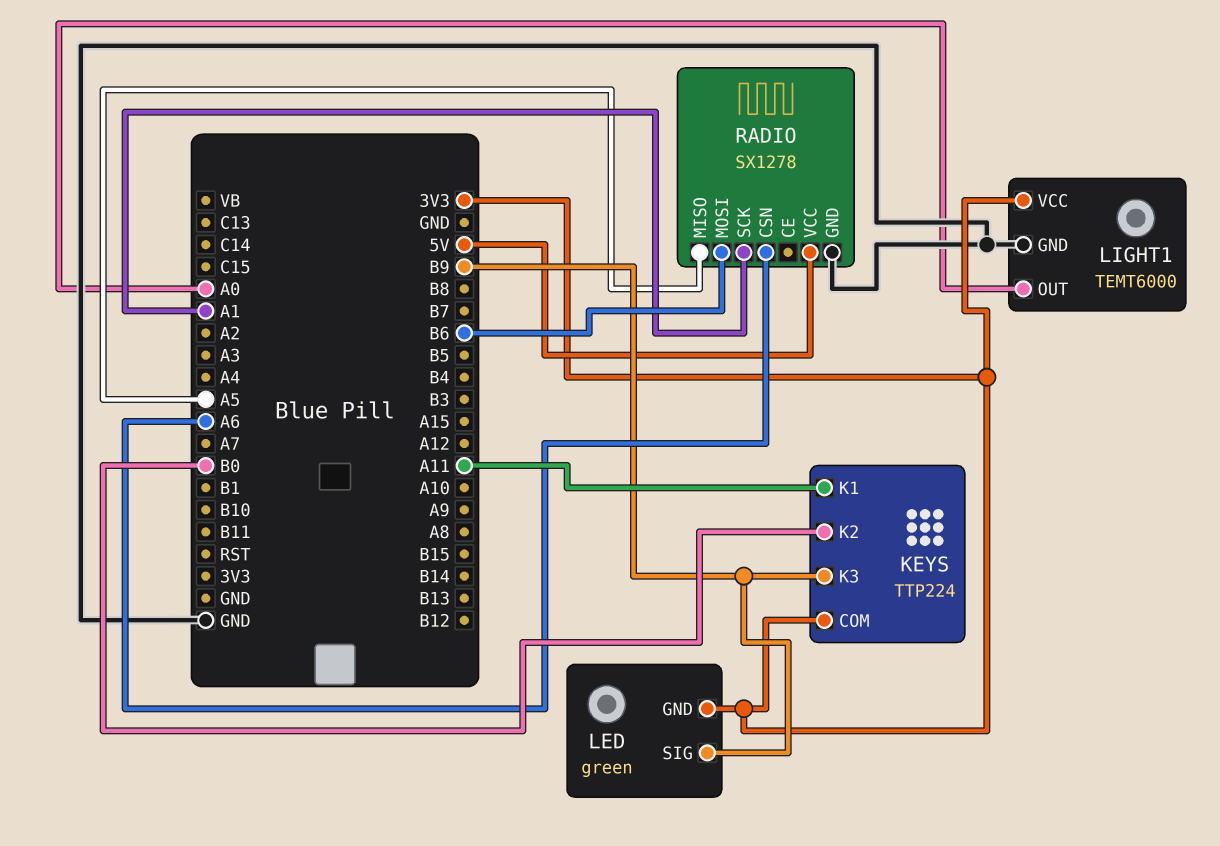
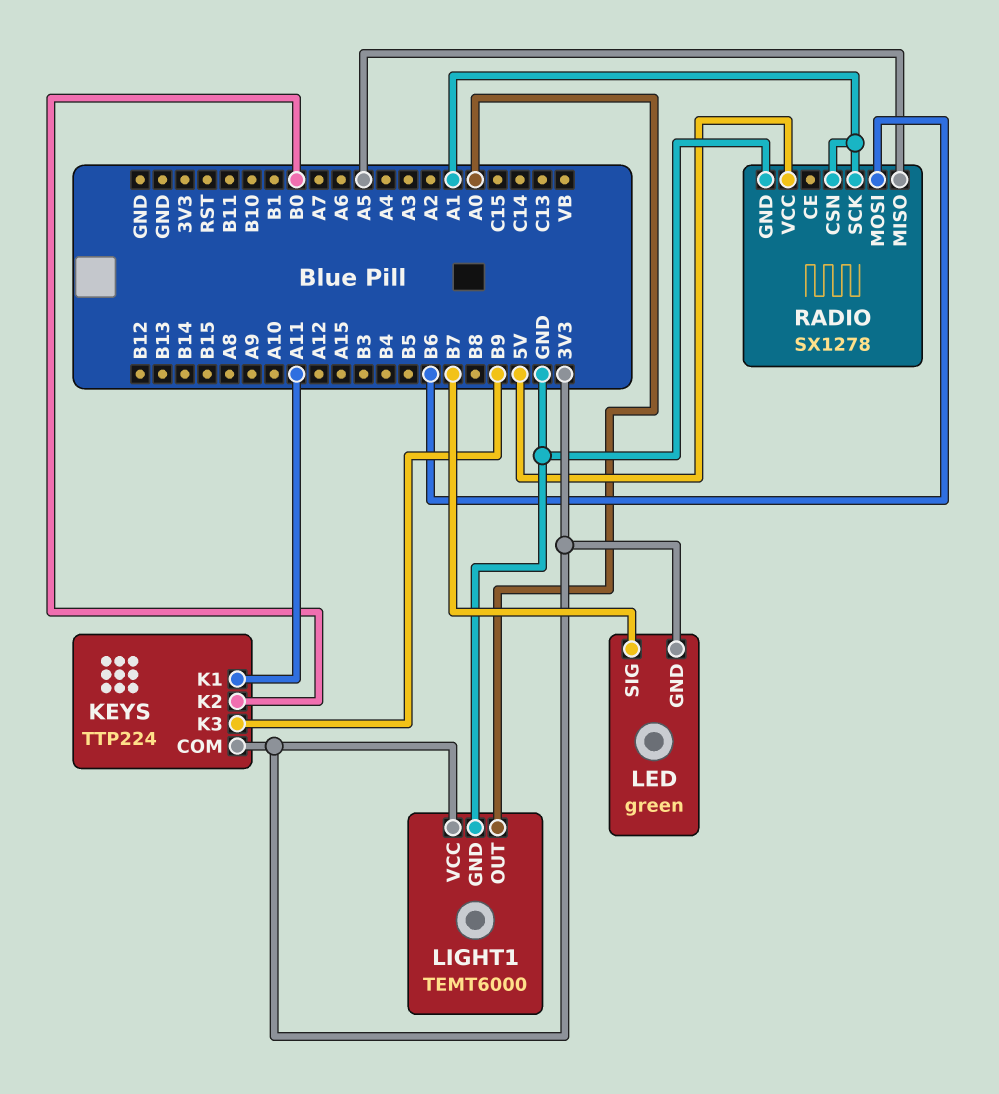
LED pin SIG: B9 -> B7
RADIO pin CSN: A6 -> A1

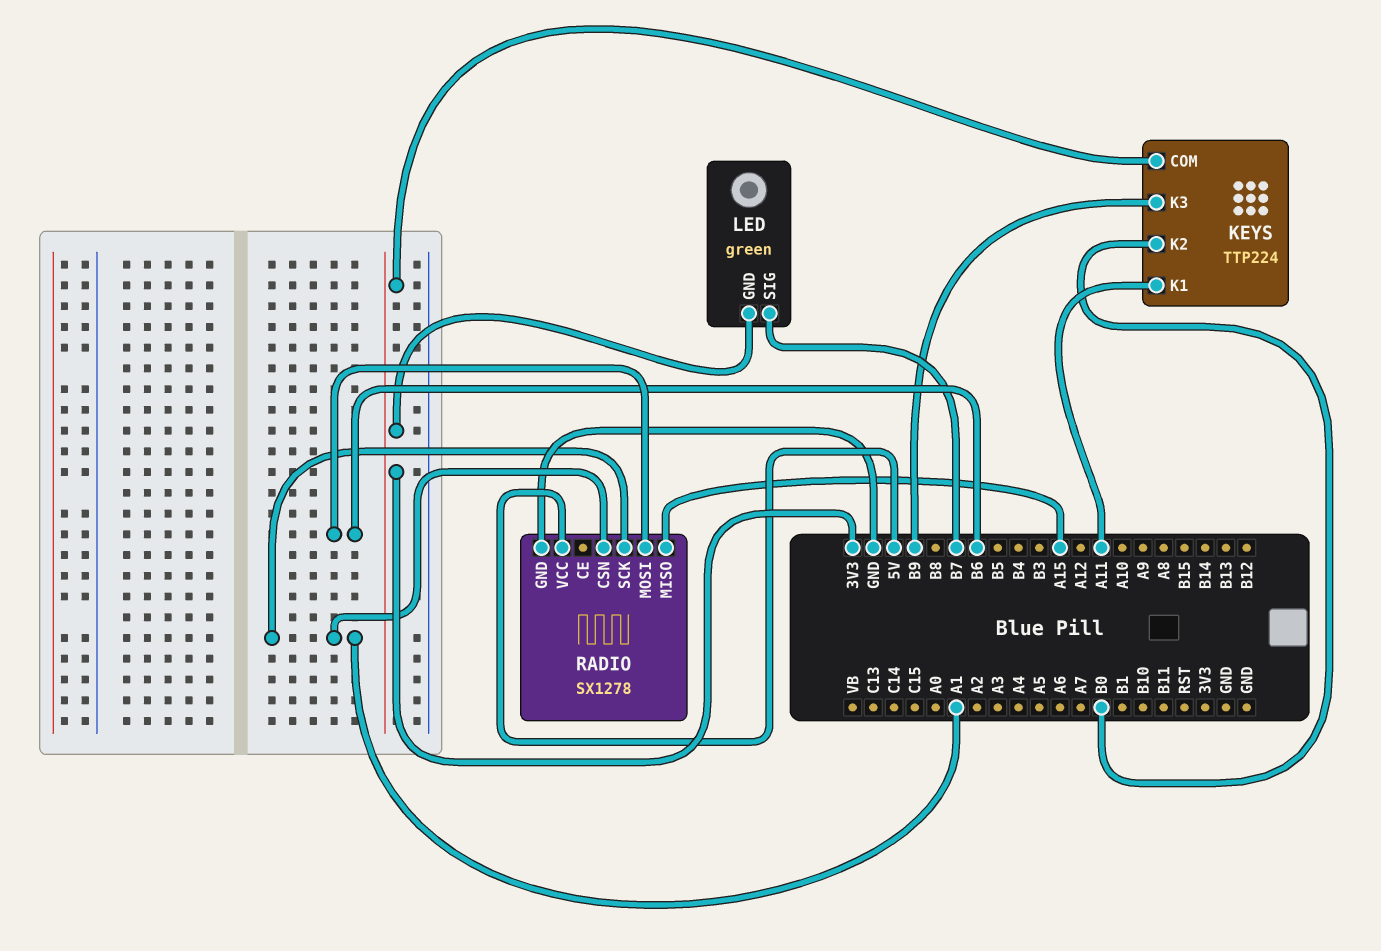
LIGHT1: TEMT6000 -> none
LIGHT1 pin GND: GND -> none
LIGHT1 pin OUT: A0 -> none
LIGHT1 pin VCC: 3V3 -> none
RADIO pin MISO: A5 -> A15

